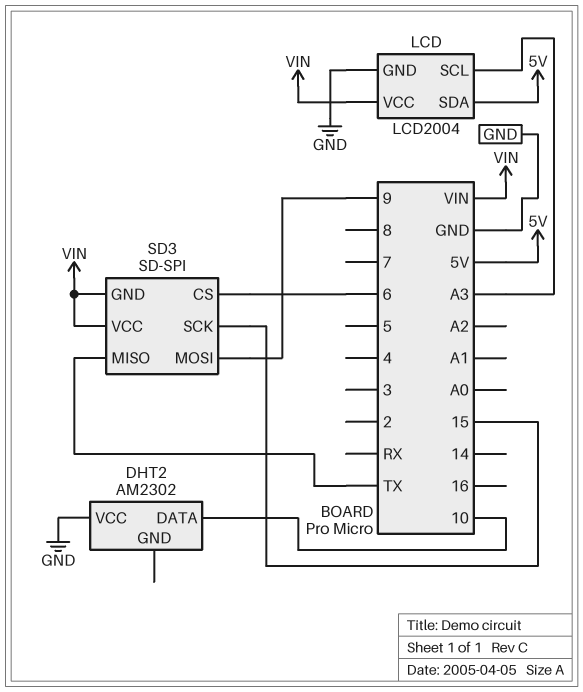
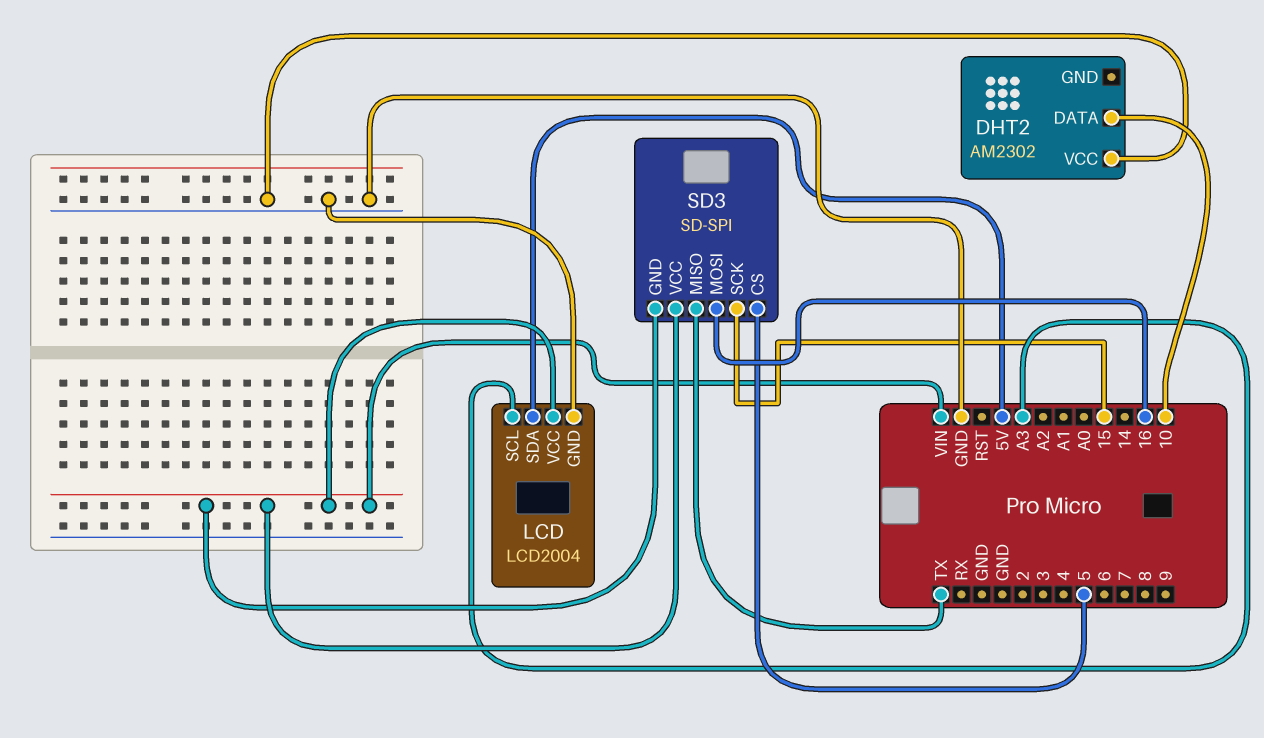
SD3 pin CS: 6 -> 5
SD3 pin MOSI: 9 -> 16

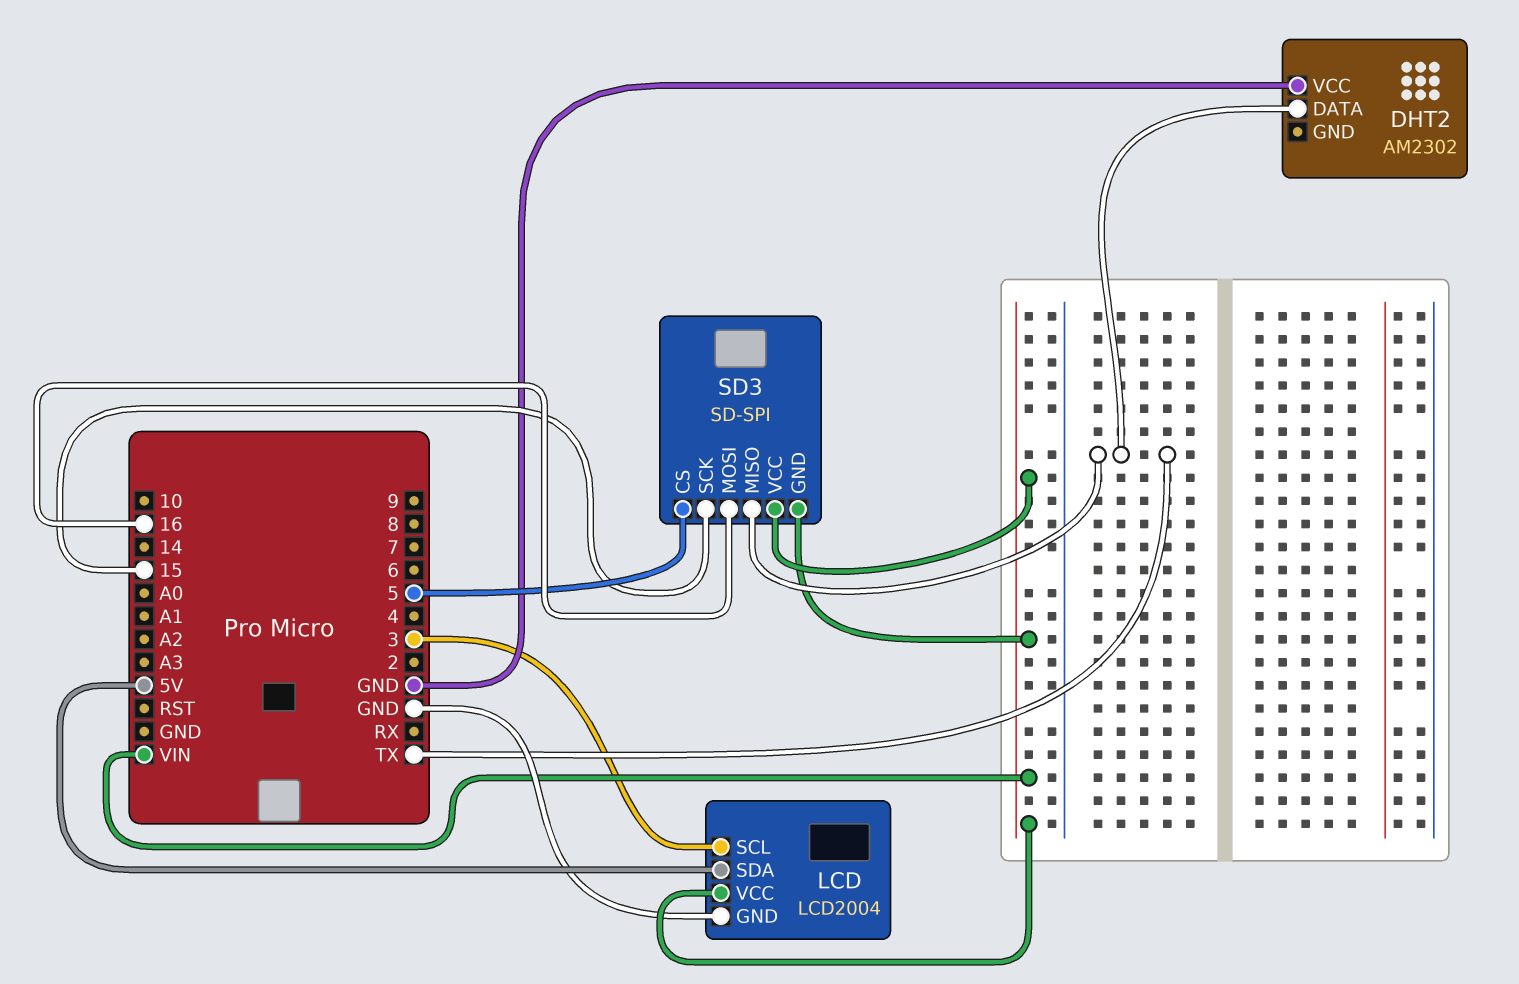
DHT2 pin DATA: 10 -> TX
LCD pin SCL: A3 -> 3

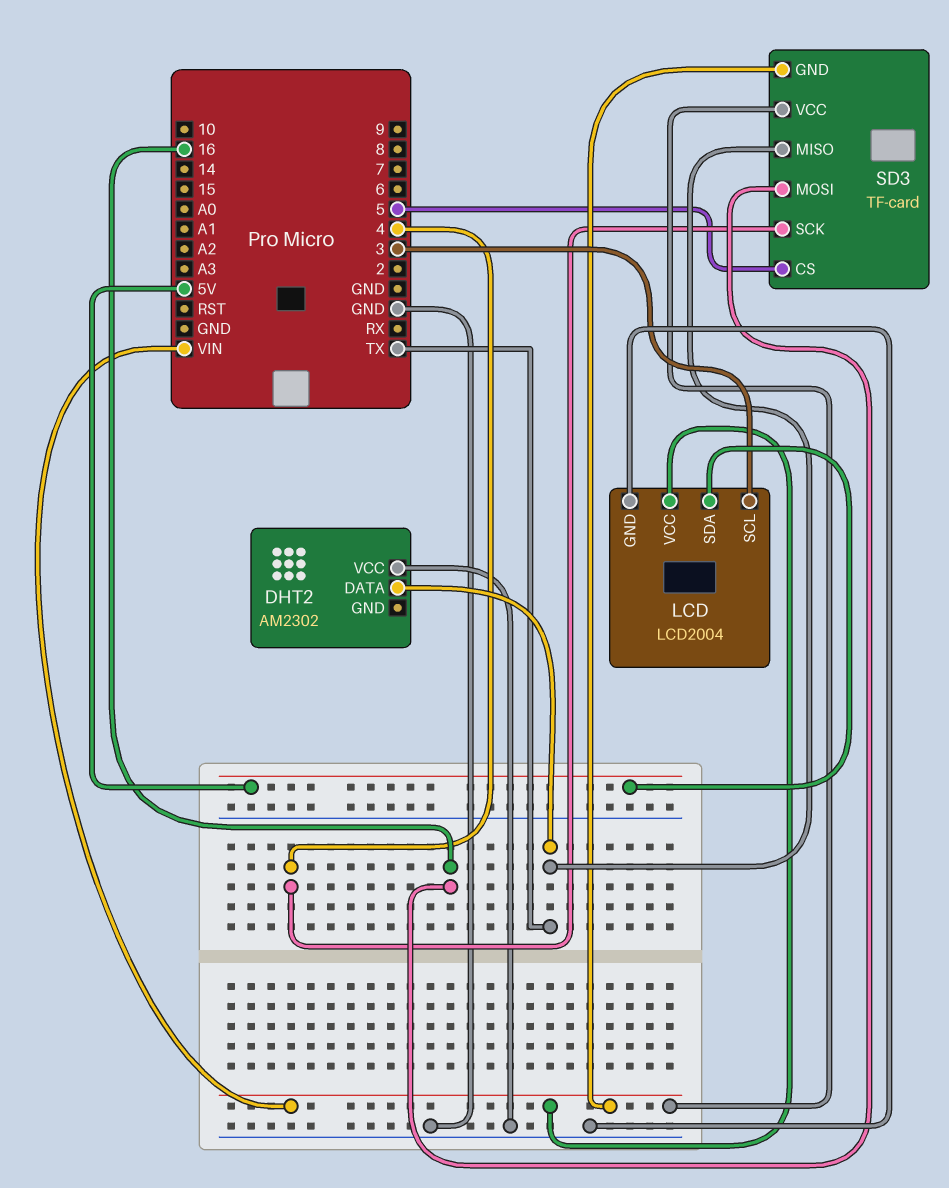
SD3: SD-SPI -> TF-card
SD3 pin SCK: 15 -> 4

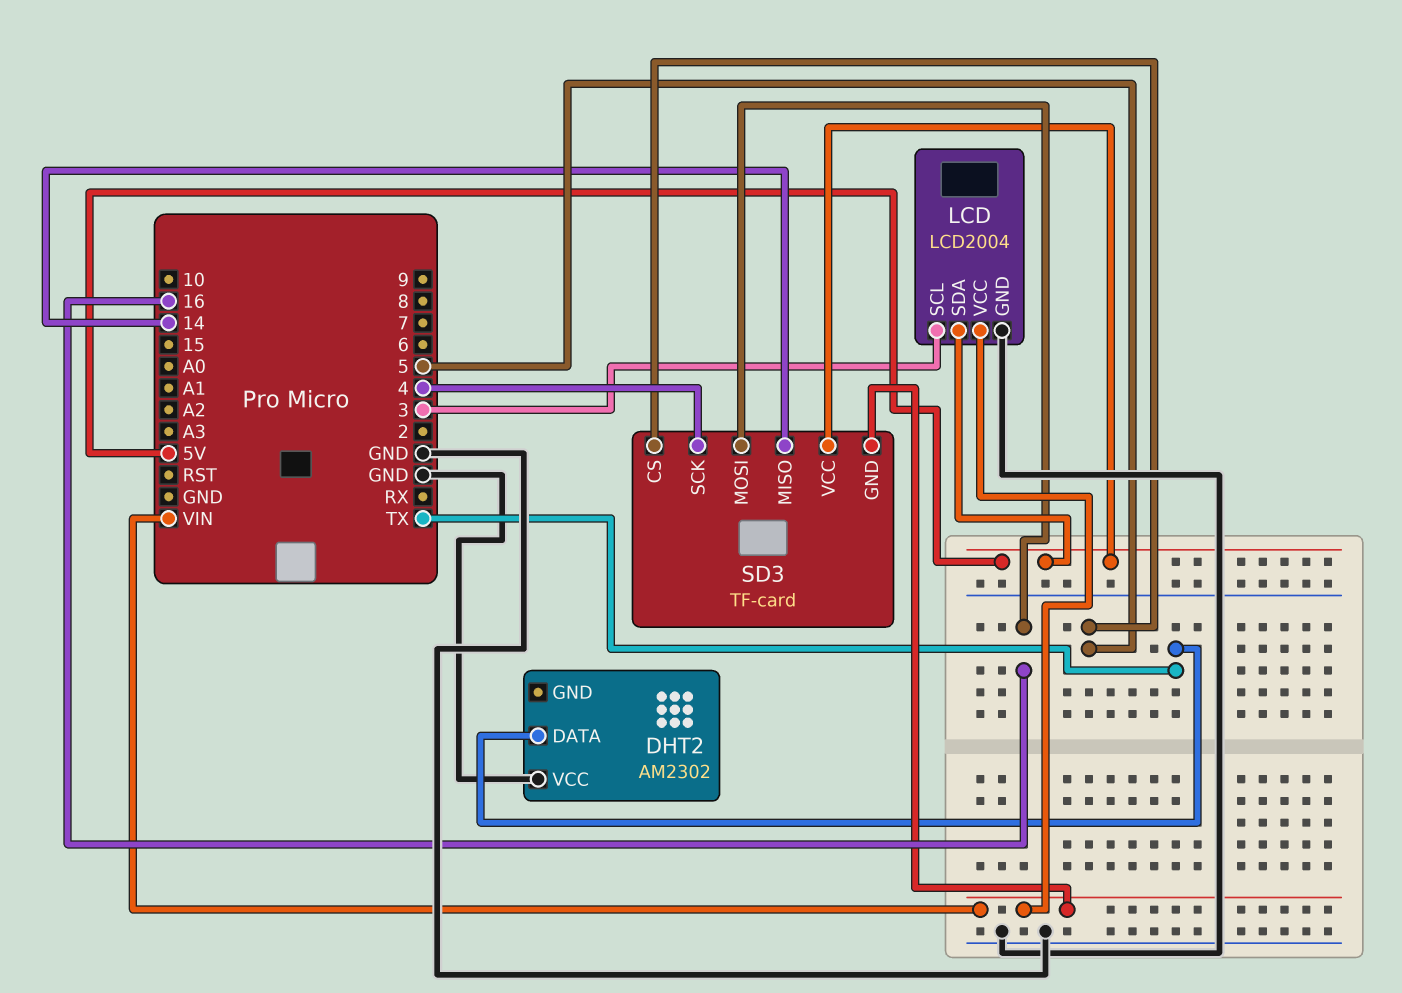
SD3 pin MISO: TX -> 14
SD3 pin VCC: VIN -> 5V

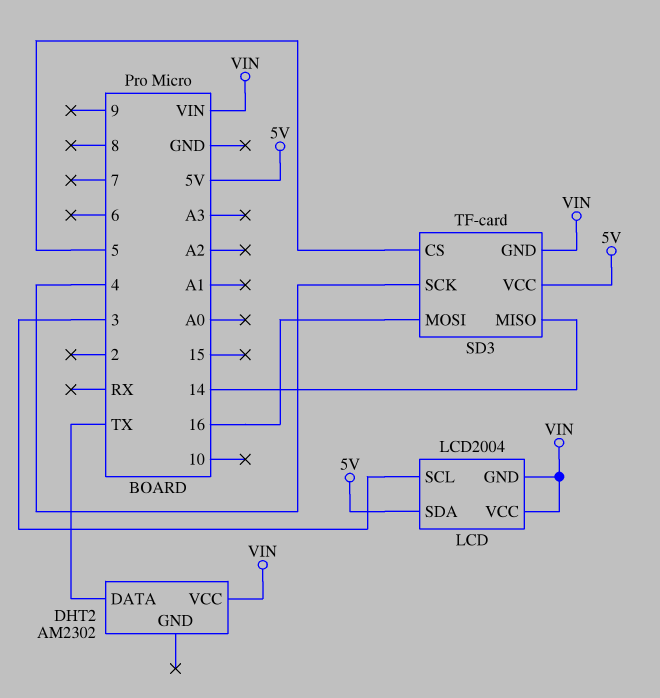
DHT2 pin VCC: GND -> VIN
LCD pin GND: GND -> VIN

